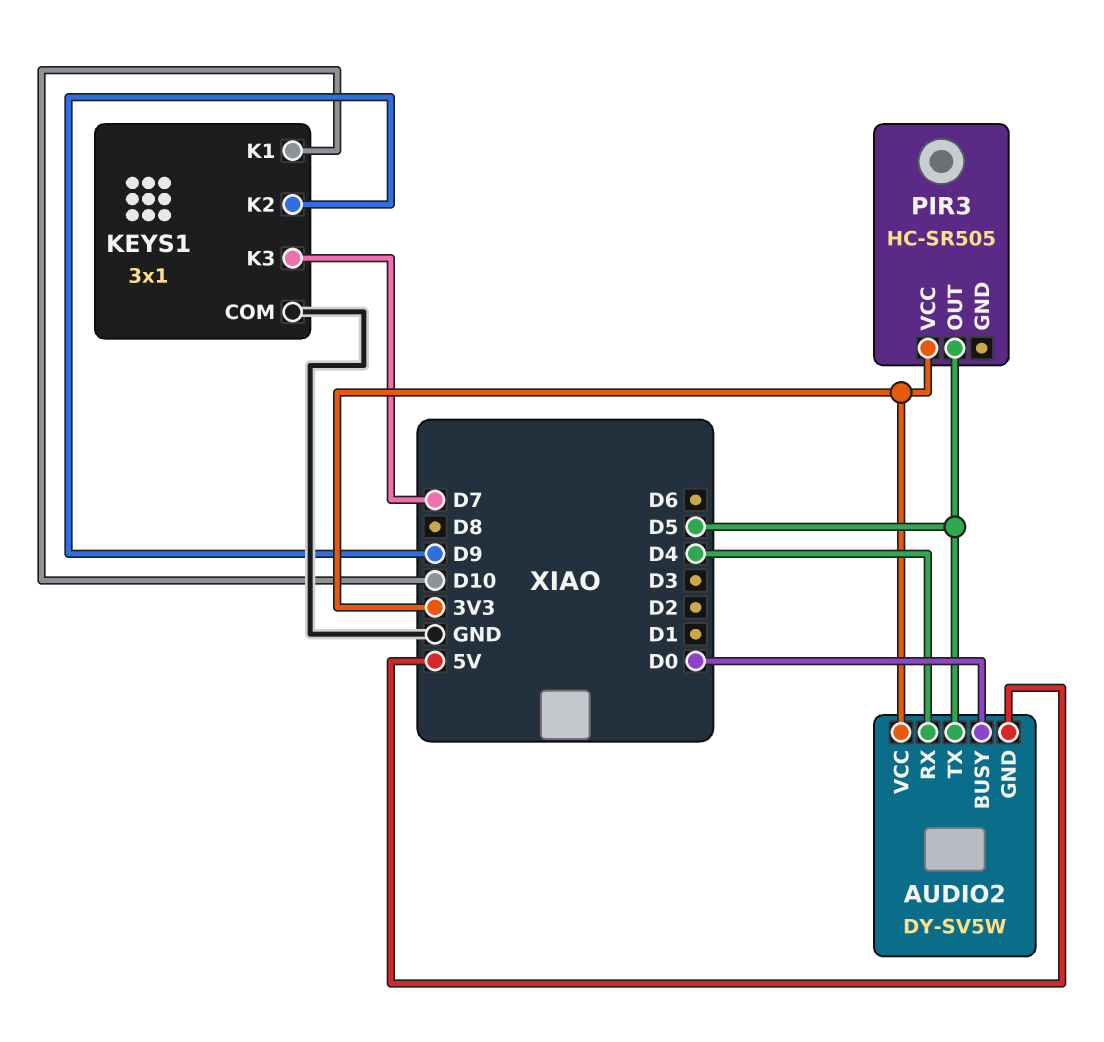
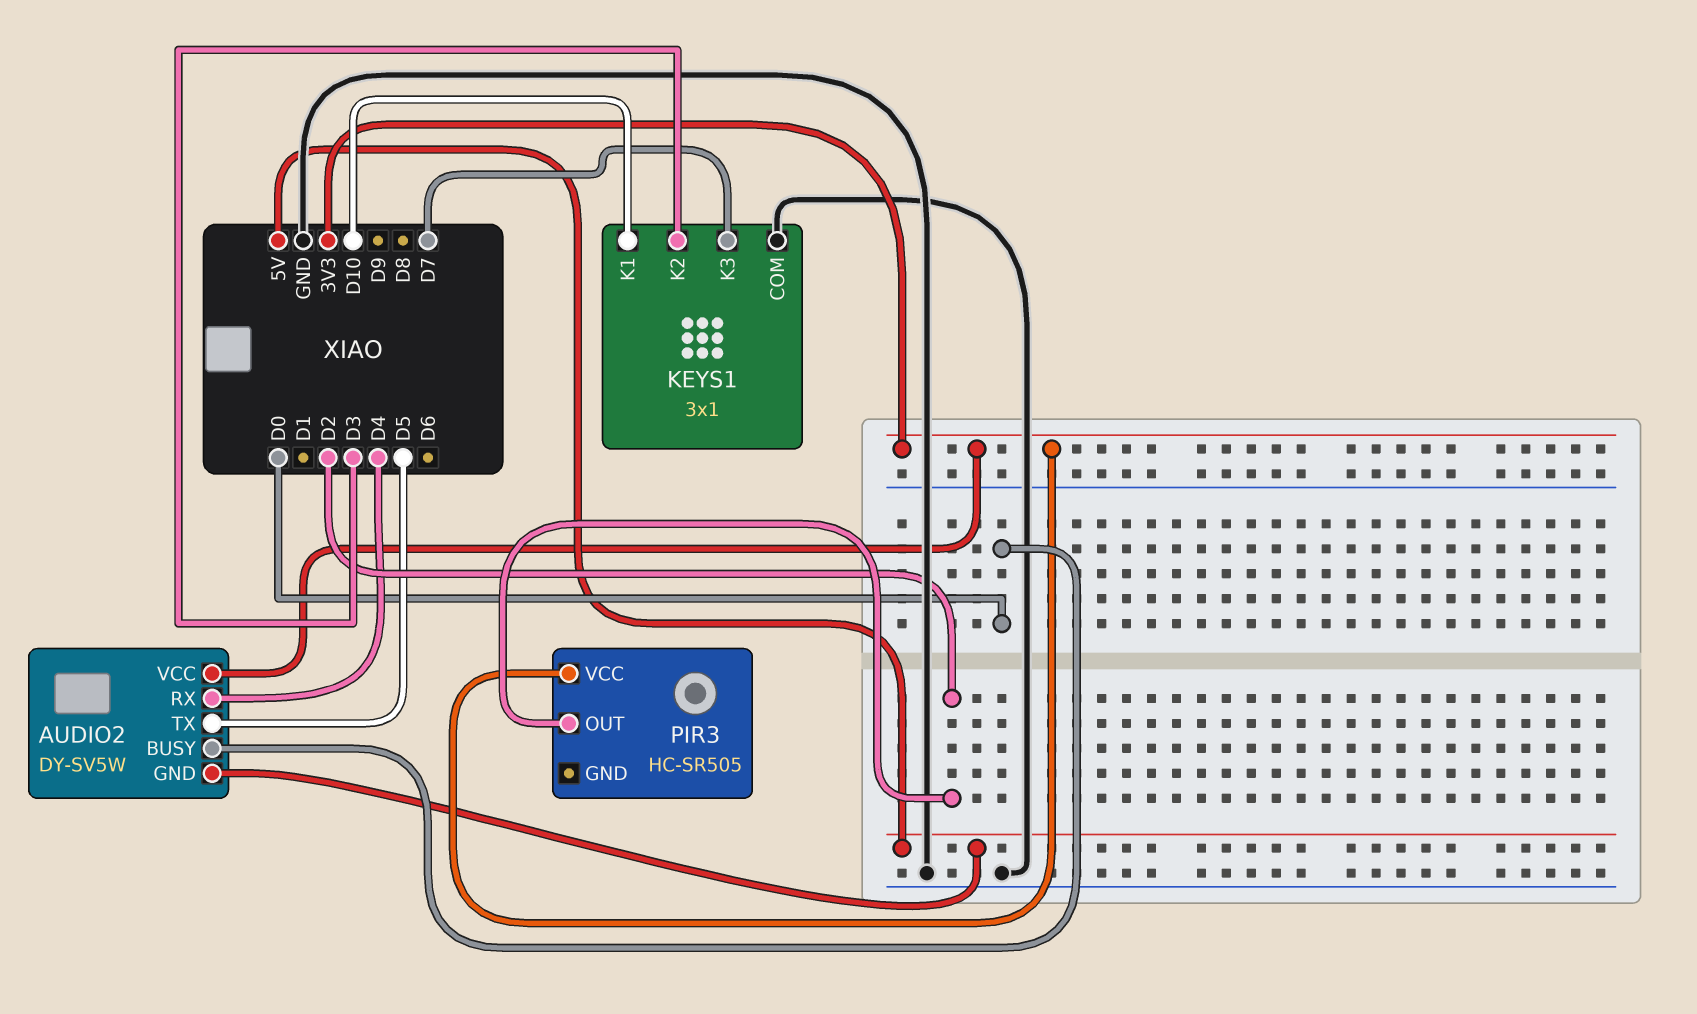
KEYS1 pin K2: D9 -> D3
PIR3 pin OUT: D5 -> D2

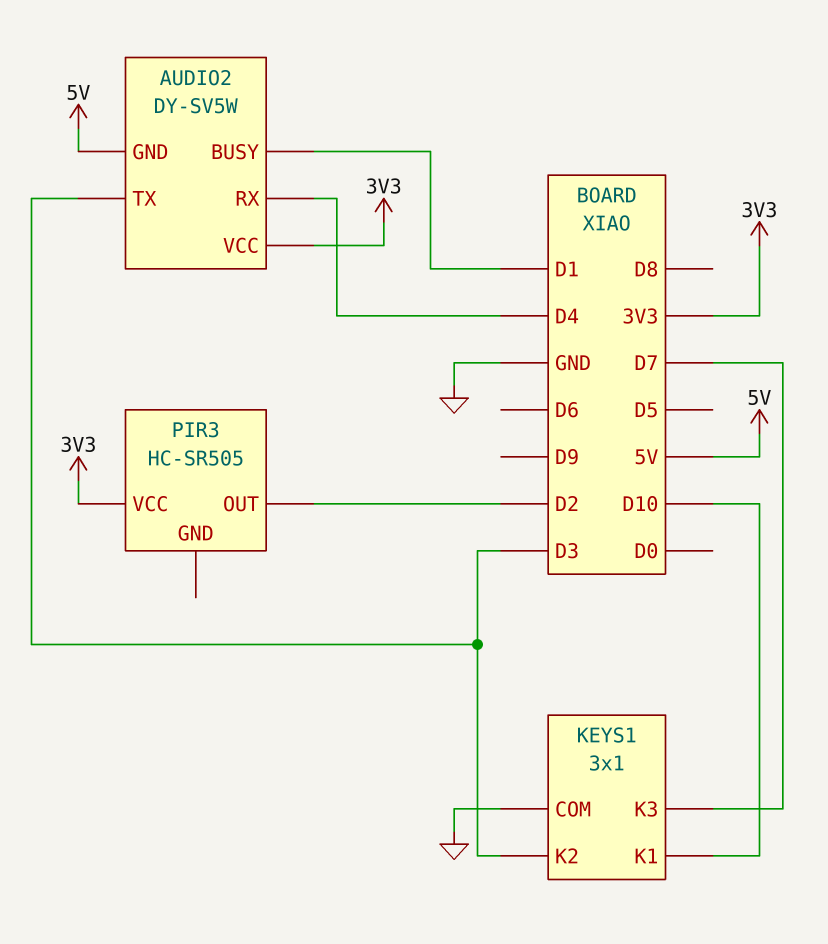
AUDIO2 pin BUSY: D0 -> D1
AUDIO2 pin TX: D5 -> D3

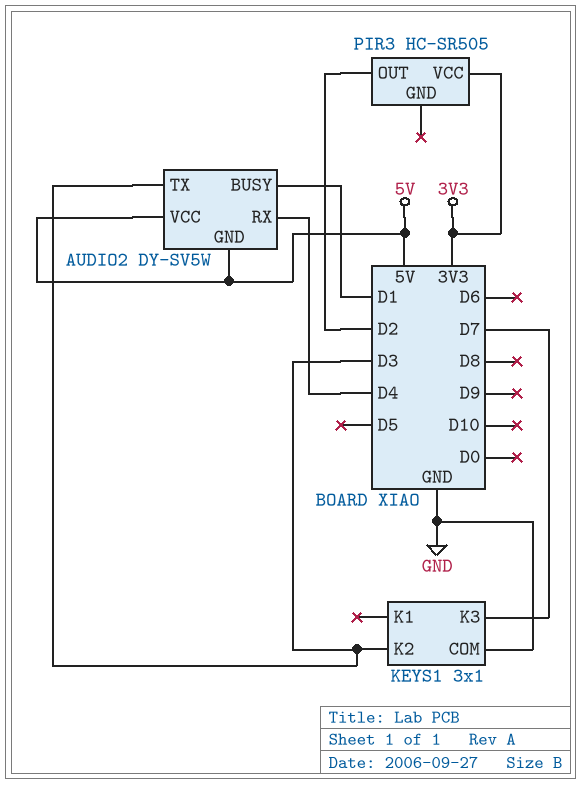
AUDIO2 pin VCC: 3V3 -> 5V
KEYS1 pin K1: D10 -> none

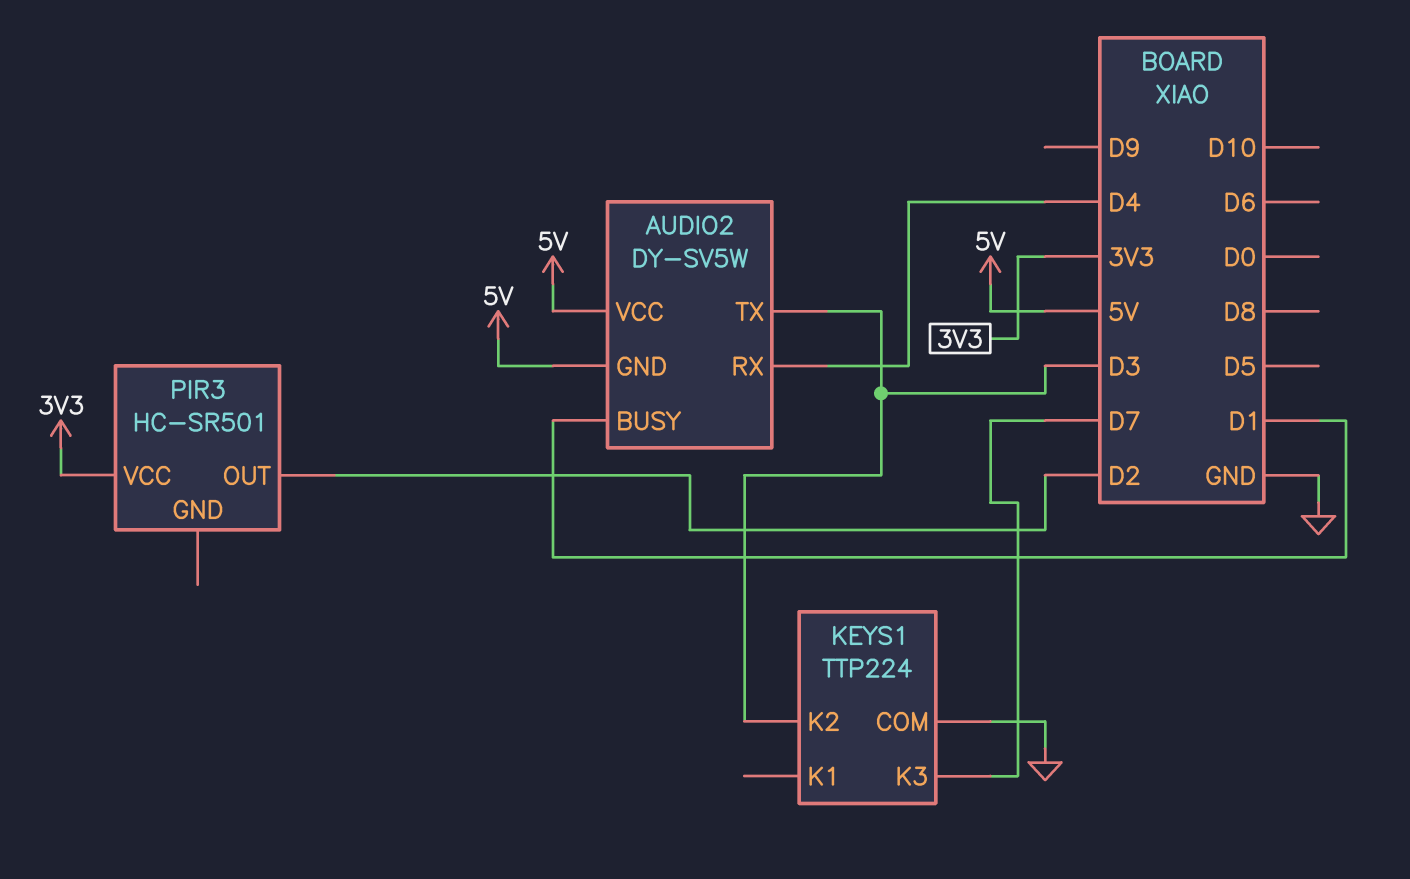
KEYS1: 3x1 -> TTP224
PIR3: HC-SR505 -> HC-SR501

